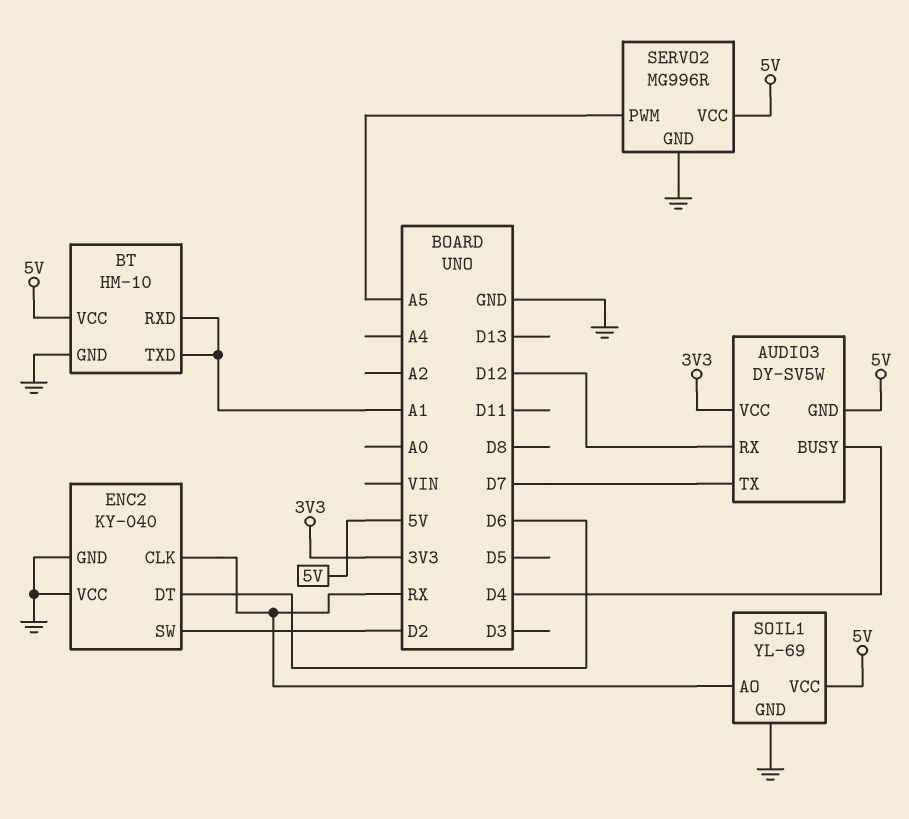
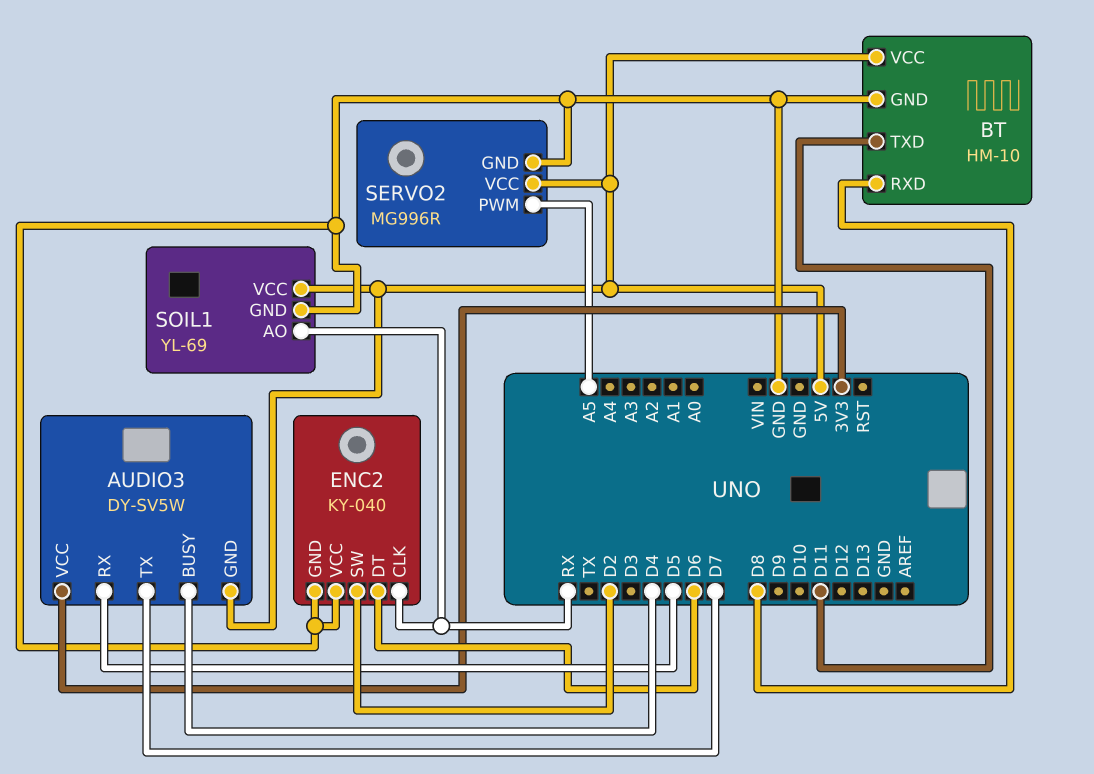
AUDIO3 pin RX: D12 -> D5
BT pin RXD: A1 -> D8
BT pin TXD: A1 -> D11

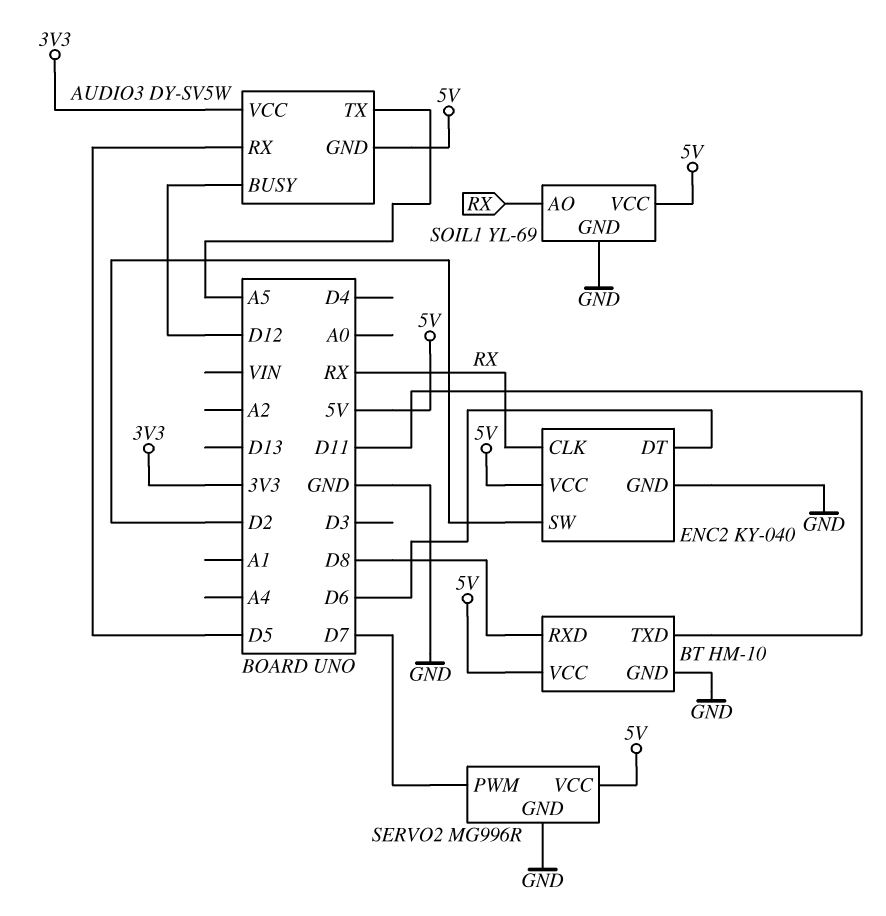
AUDIO3 pin BUSY: D4 -> D12
AUDIO3 pin TX: D7 -> A5
ENC2 pin VCC: GND -> 5V
SERVO2 pin PWM: A5 -> D7

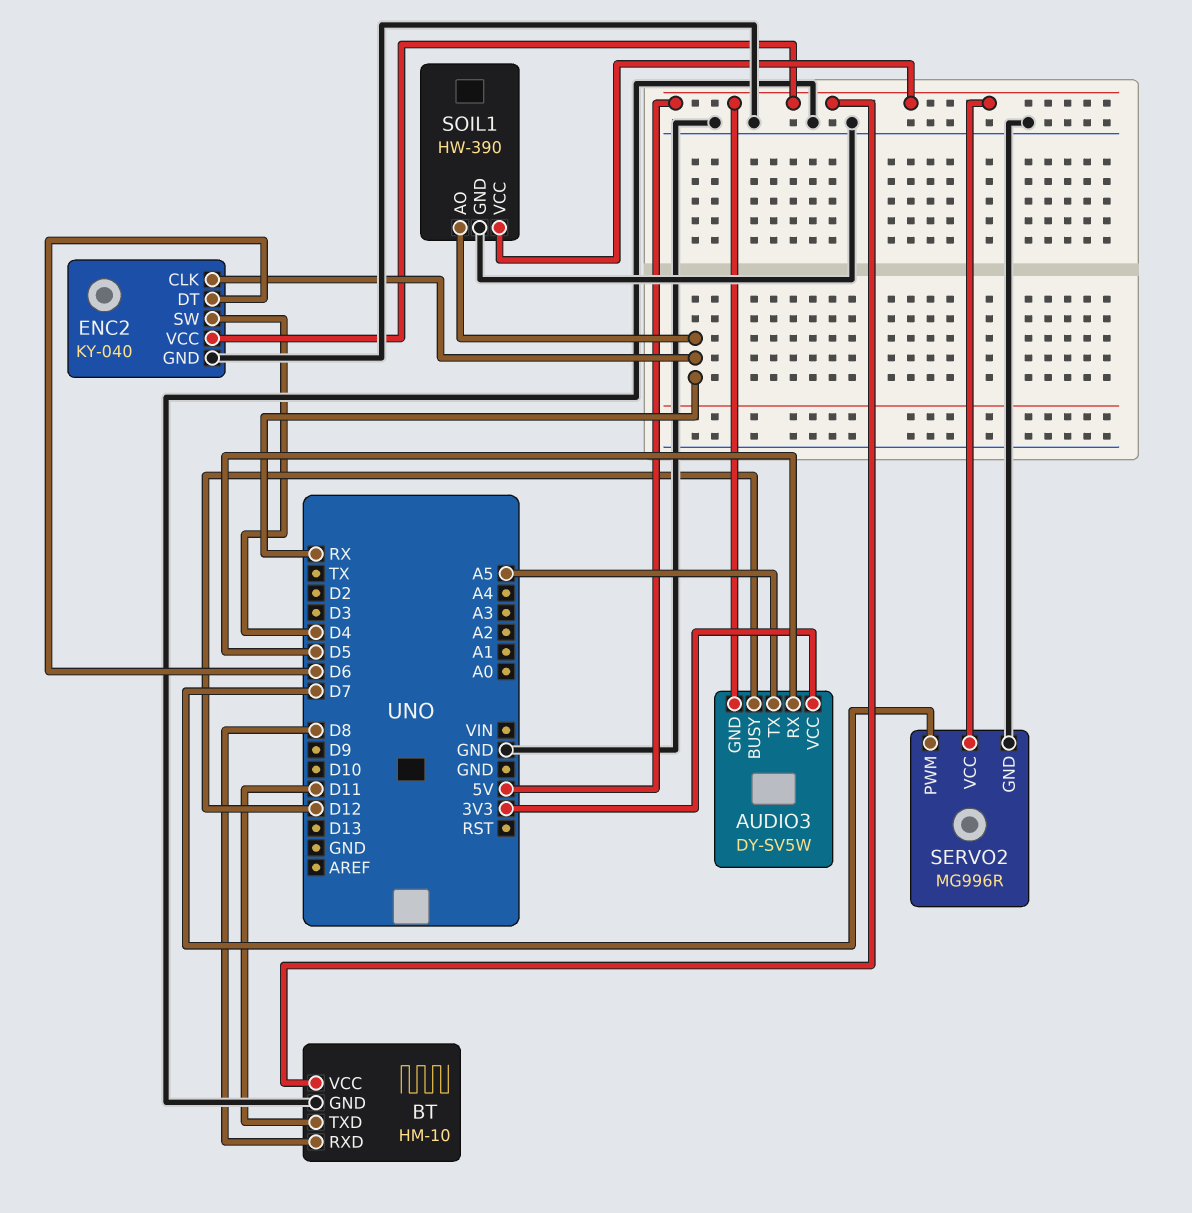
ENC2 pin SW: D2 -> D4
SOIL1: YL-69 -> HW-390

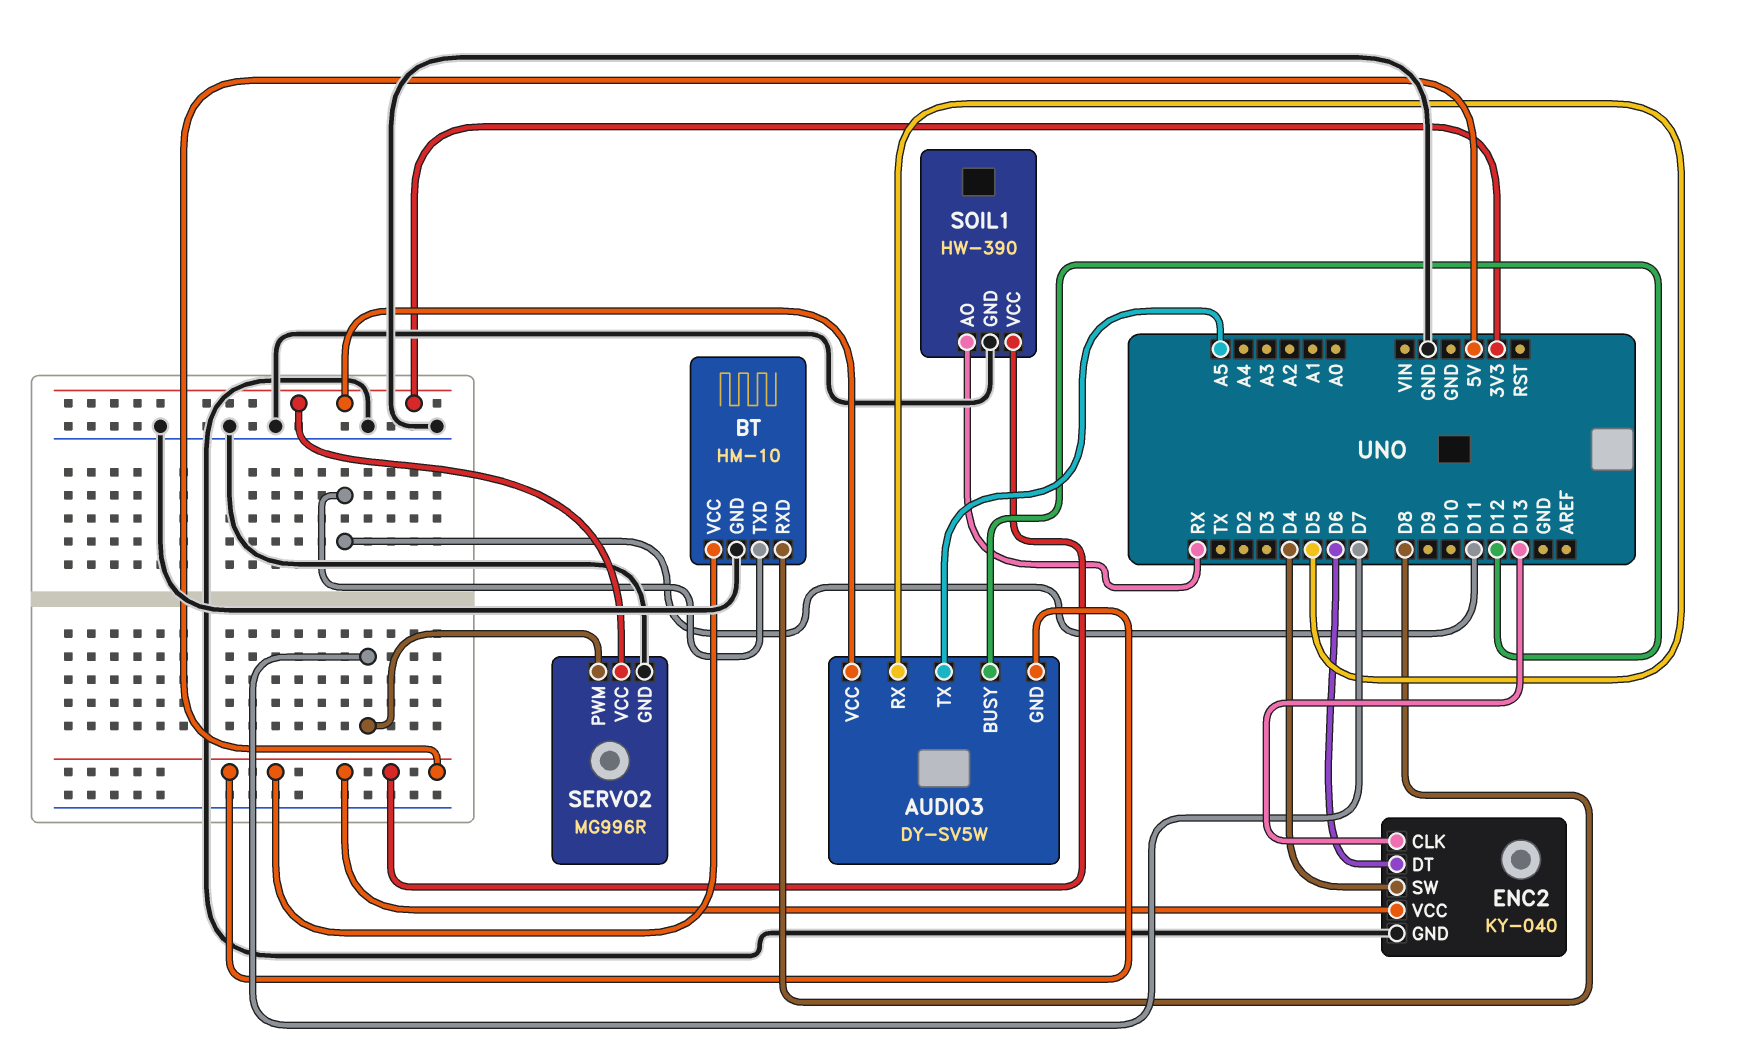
ENC2 pin CLK: RX -> D13
SERVO2 pin VCC: 5V -> 3V3

